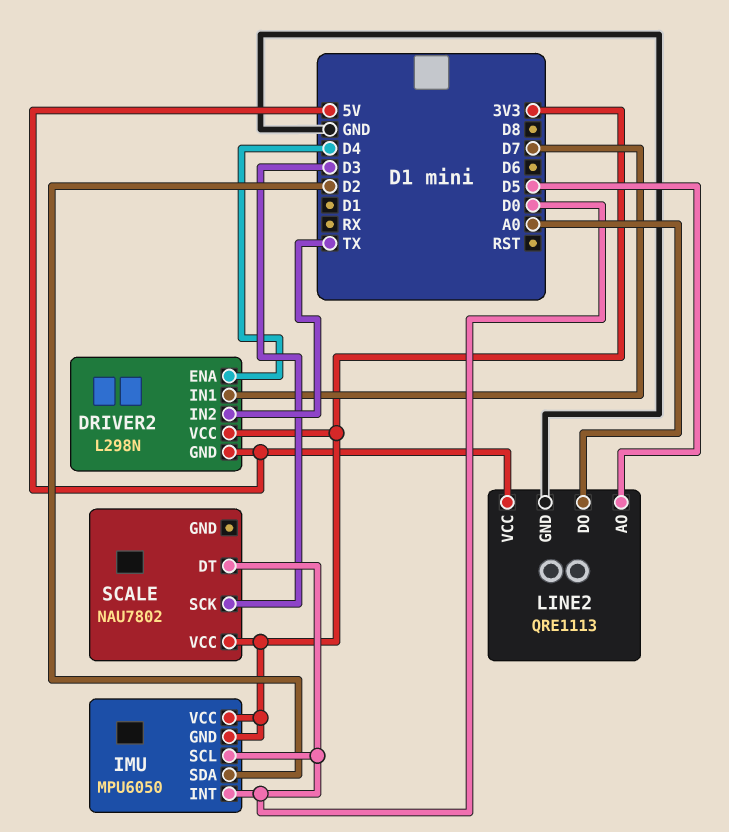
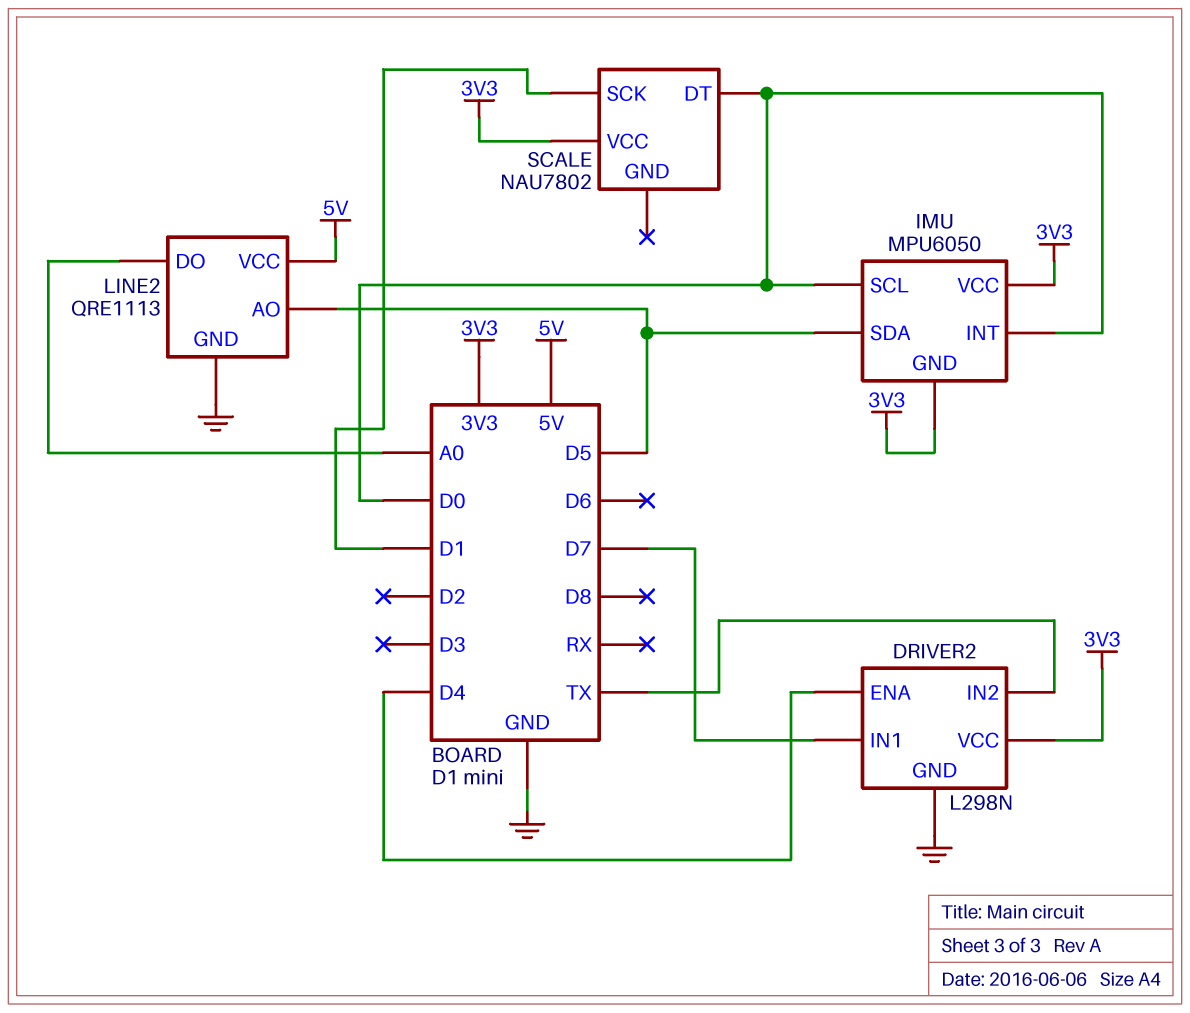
DRIVER2 pin GND: 5V -> GND
IMU pin SDA: D2 -> D5
SCALE pin SCK: D3 -> D1

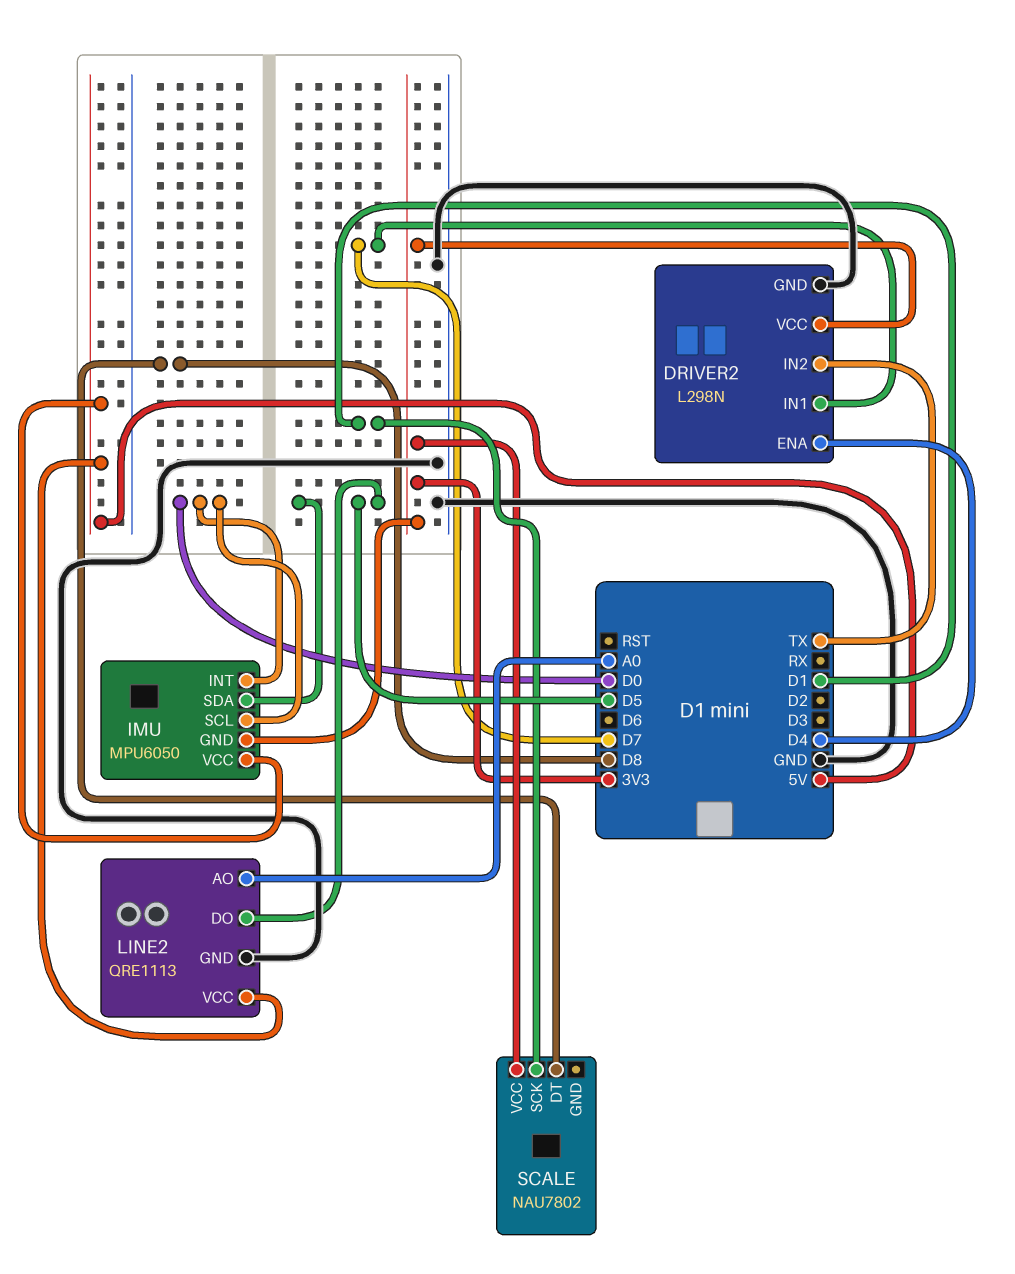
IMU pin VCC: 3V3 -> 5V
LINE2 pin AO: D5 -> A0
LINE2 pin DO: A0 -> D5
SCALE pin DT: D0 -> D8

